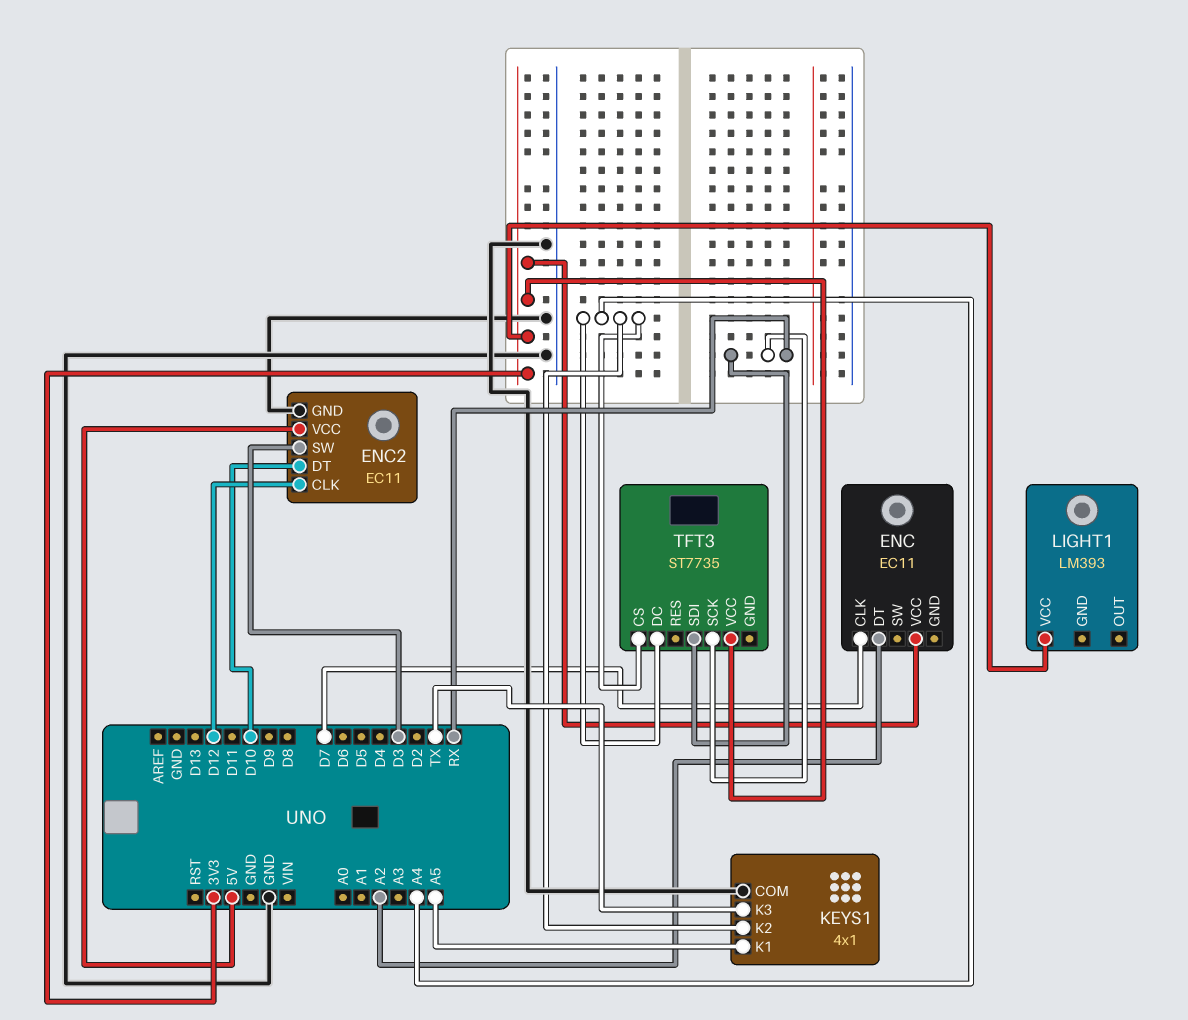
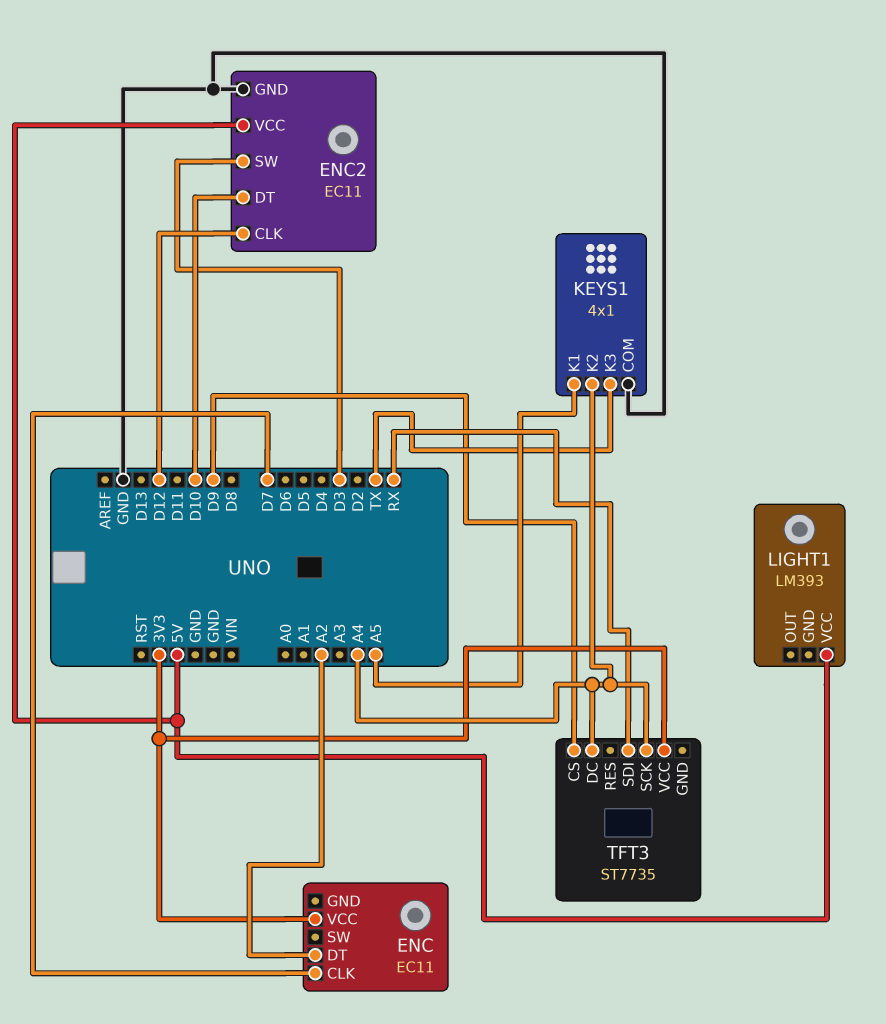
LIGHT1 pin VCC: 3V3 -> 5V
TFT3 pin CS: A4 -> D9
TFT3 pin SCK: RX -> A4

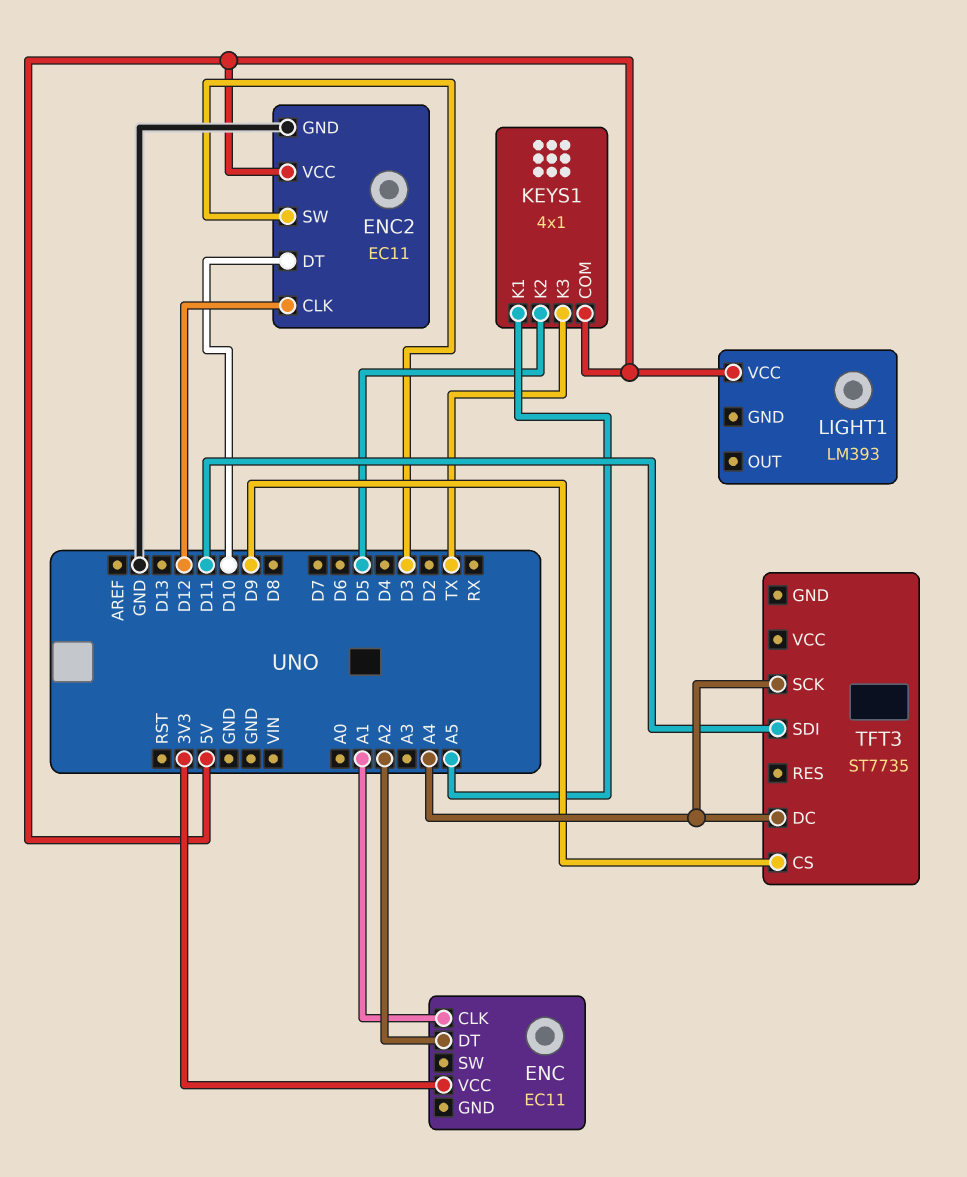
ENC pin CLK: D7 -> A1
KEYS1 pin COM: GND -> 5V
KEYS1 pin K2: A4 -> D5
TFT3 pin SDI: RX -> D11
TFT3 pin VCC: 3V3 -> none

